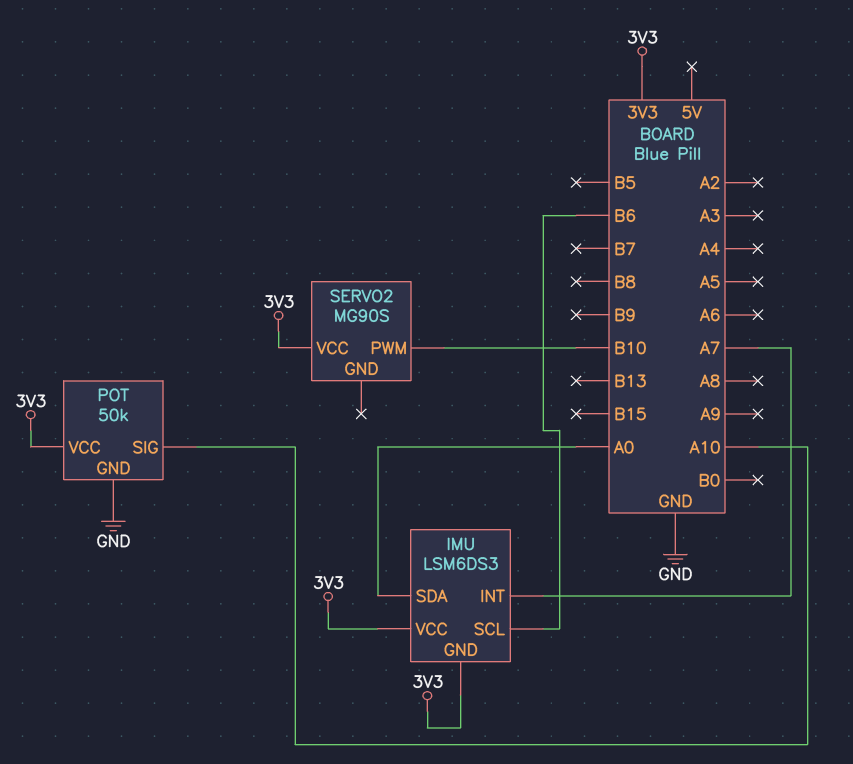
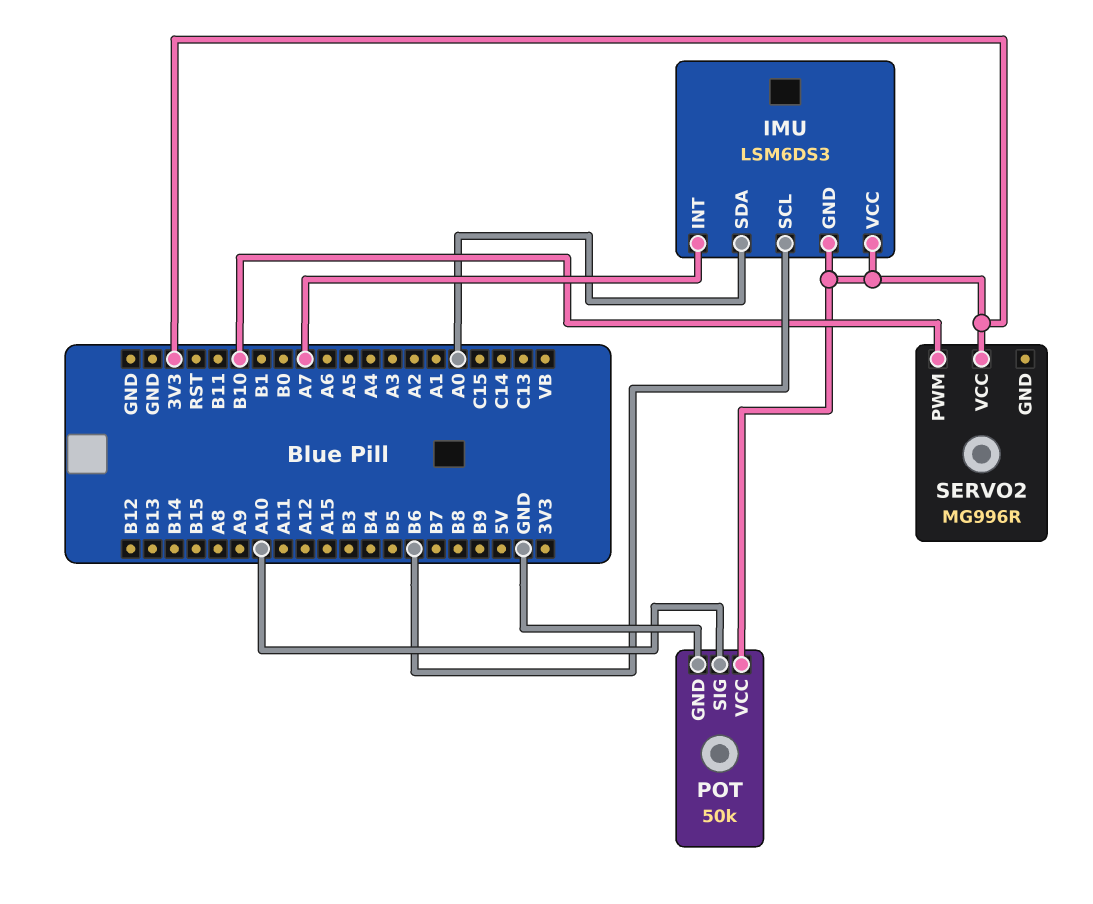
SERVO2: MG90S -> MG996R

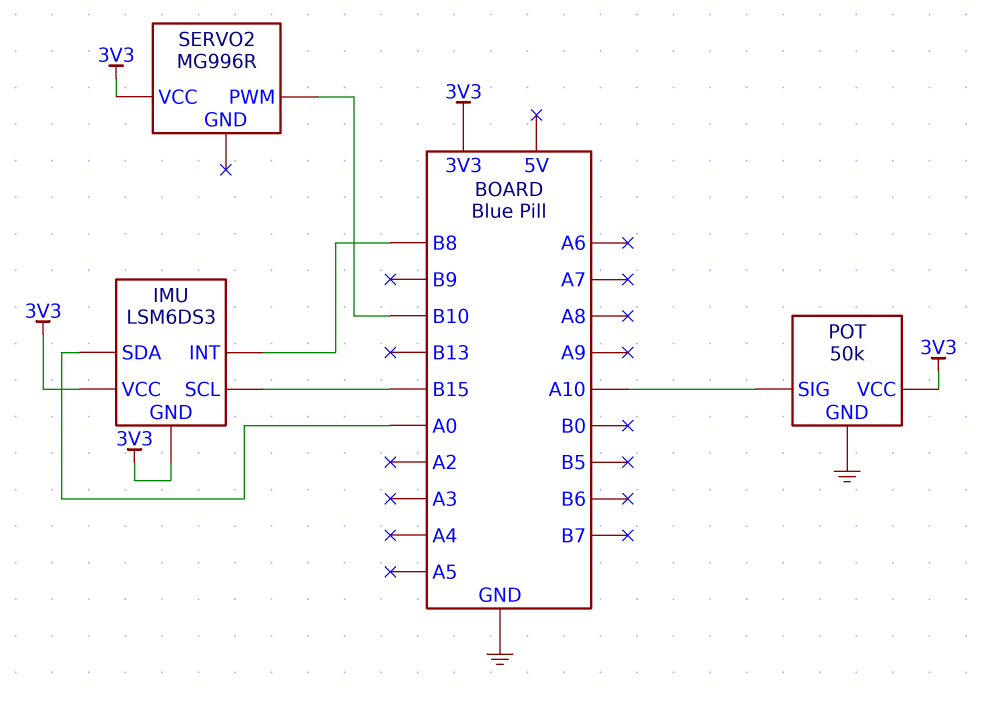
IMU pin INT: A7 -> B8
IMU pin SCL: B6 -> B15

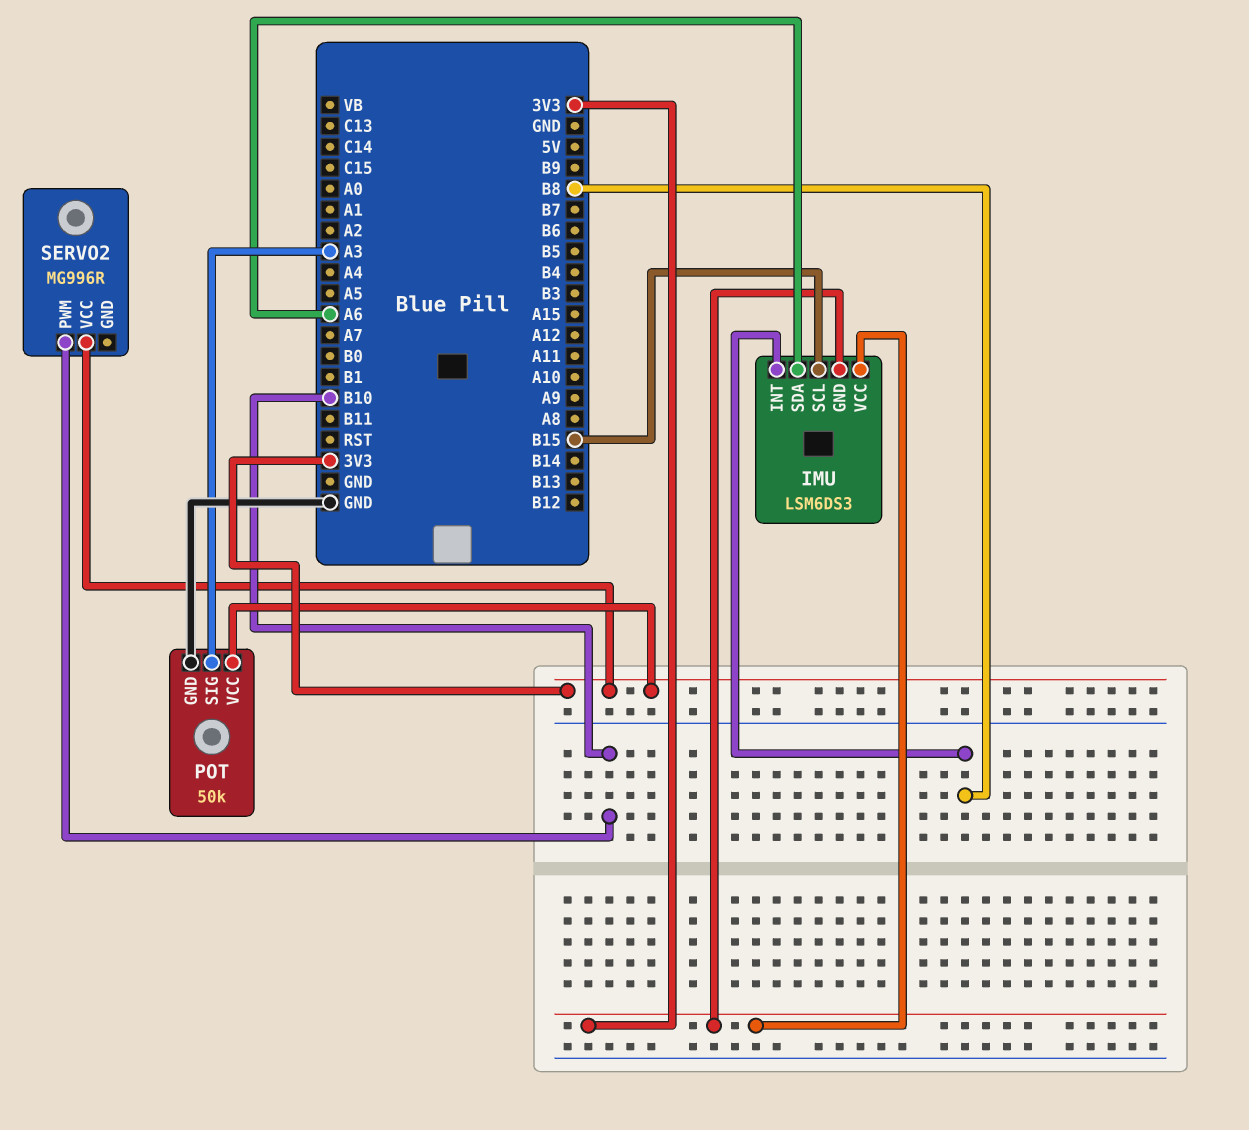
IMU pin SDA: A0 -> A6
POT pin SIG: A10 -> A3

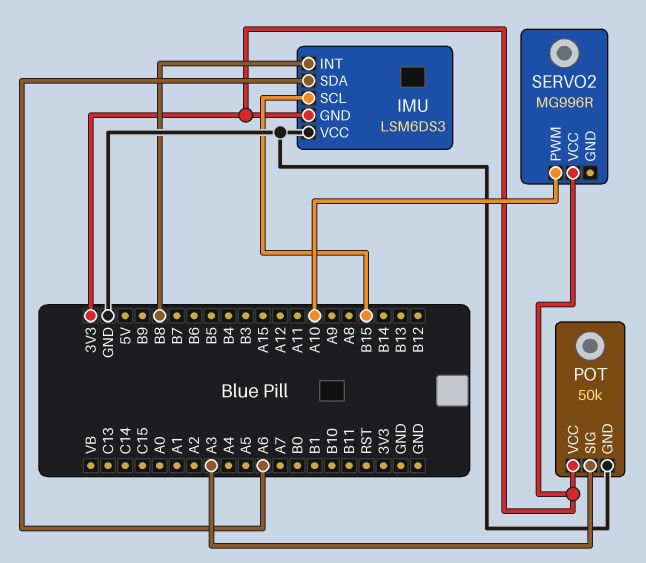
IMU pin VCC: 3V3 -> GND
SERVO2 pin PWM: B10 -> A10

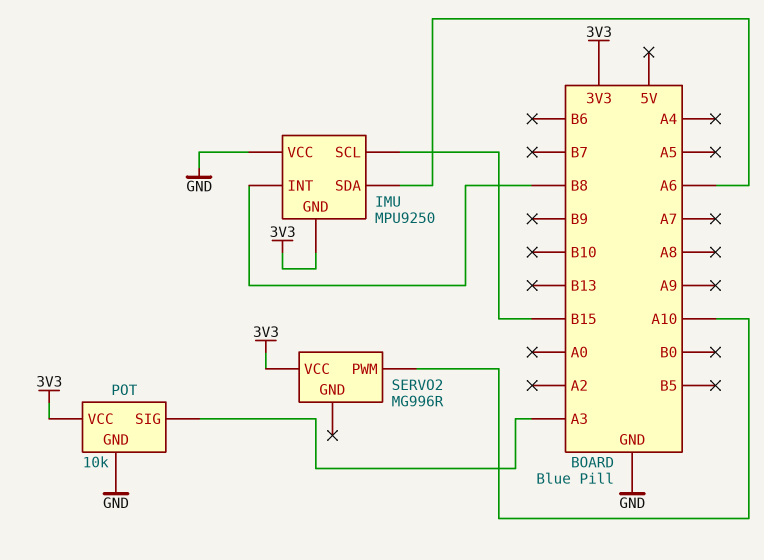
IMU: LSM6DS3 -> MPU9250
POT: 50k -> 10k

